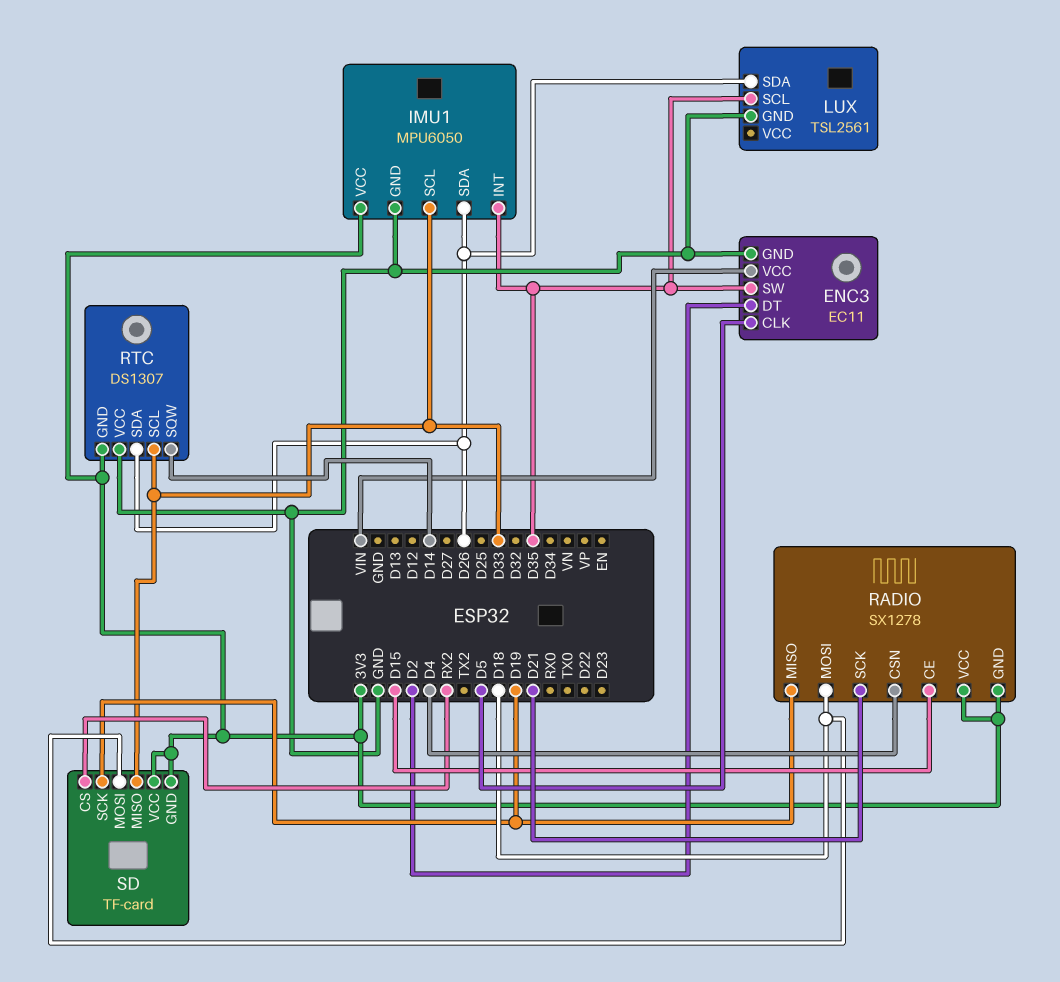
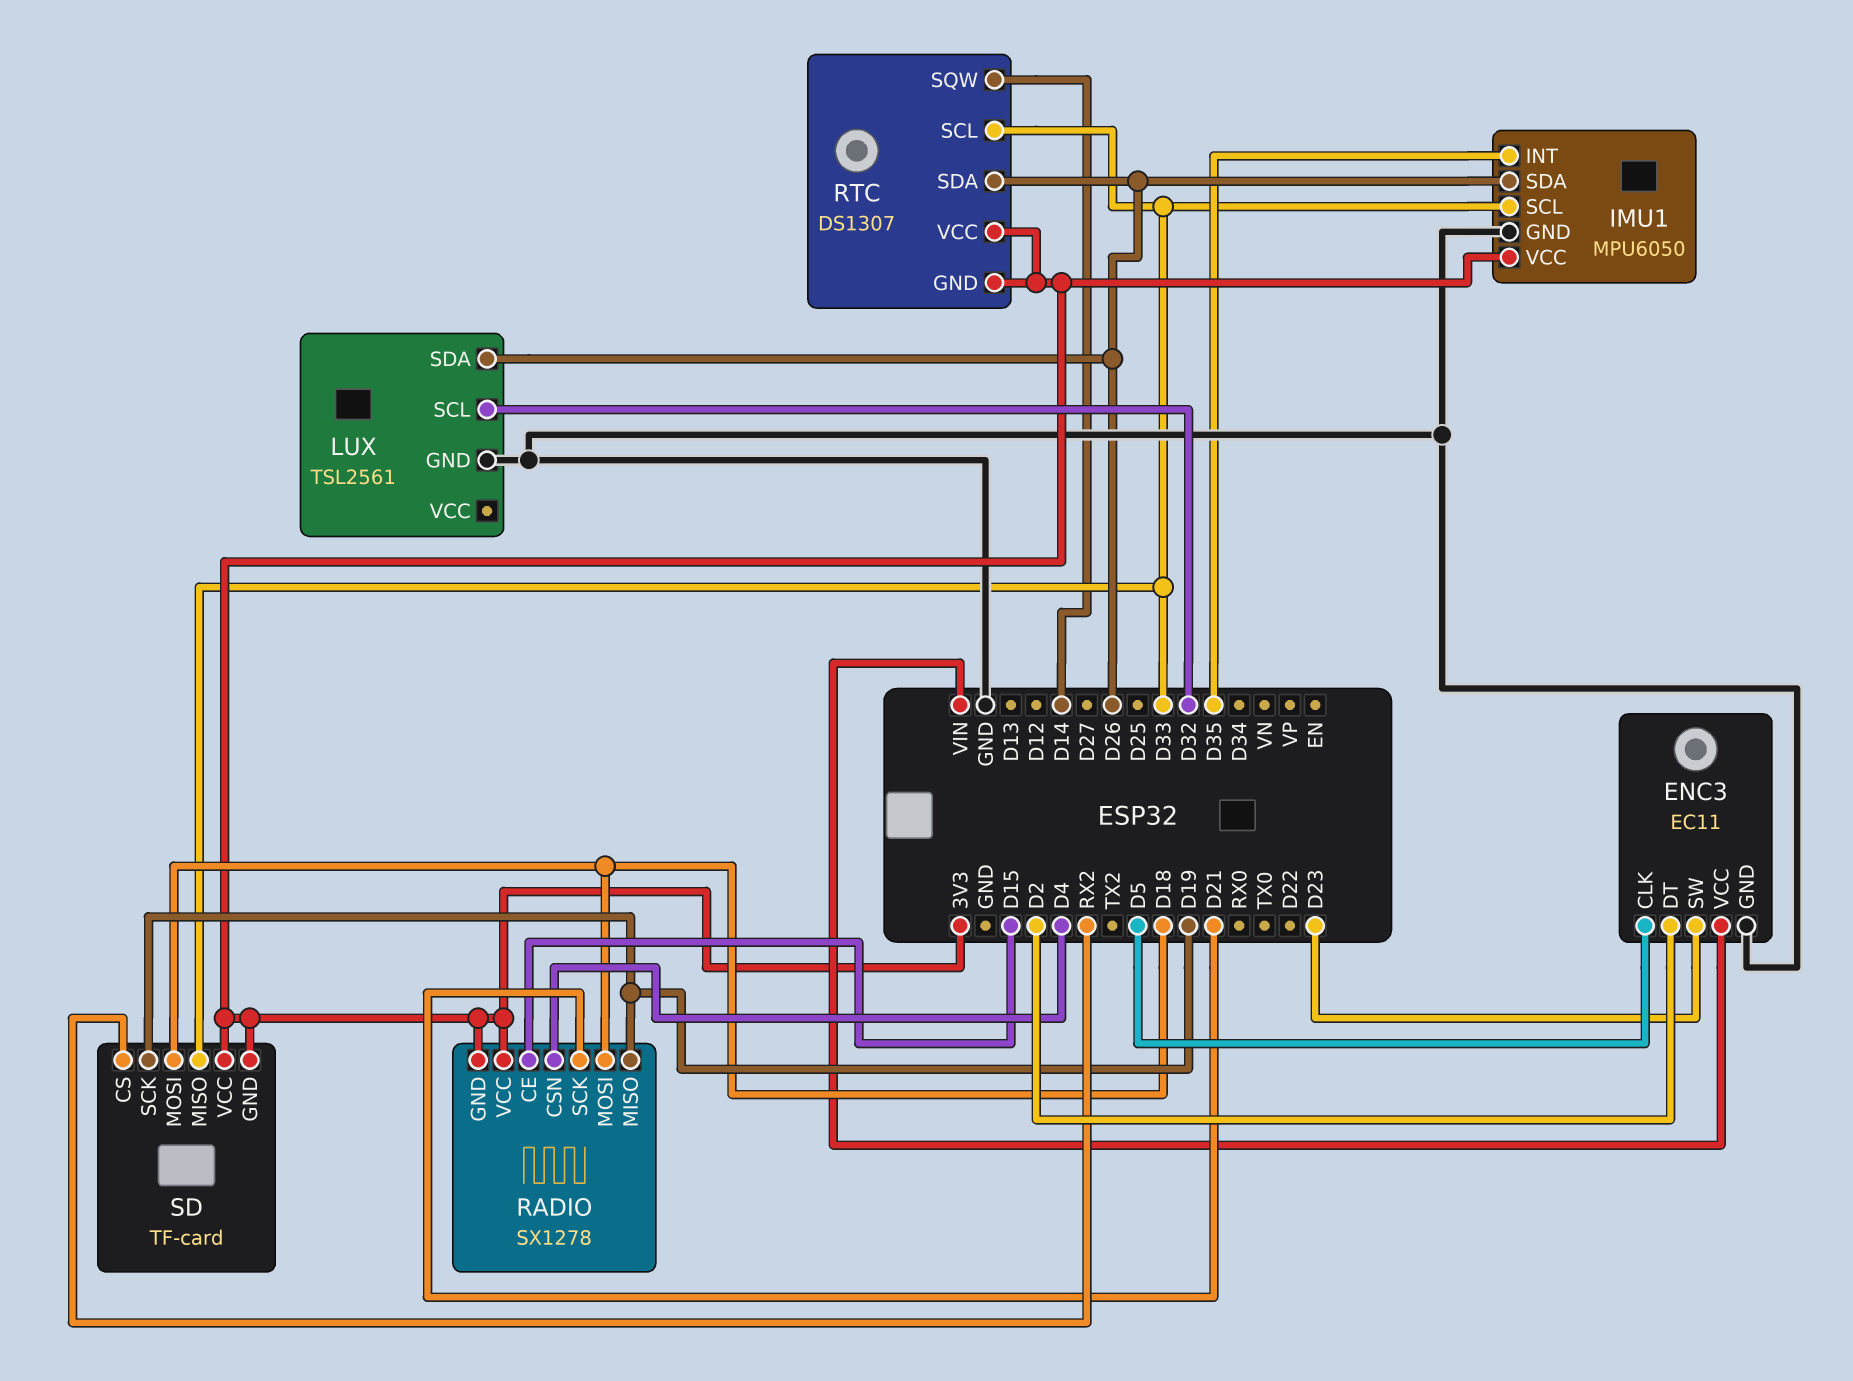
ENC3 pin SW: D35 -> D23
LUX pin SCL: D35 -> D32
RTC pin VCC: GND -> 3V3

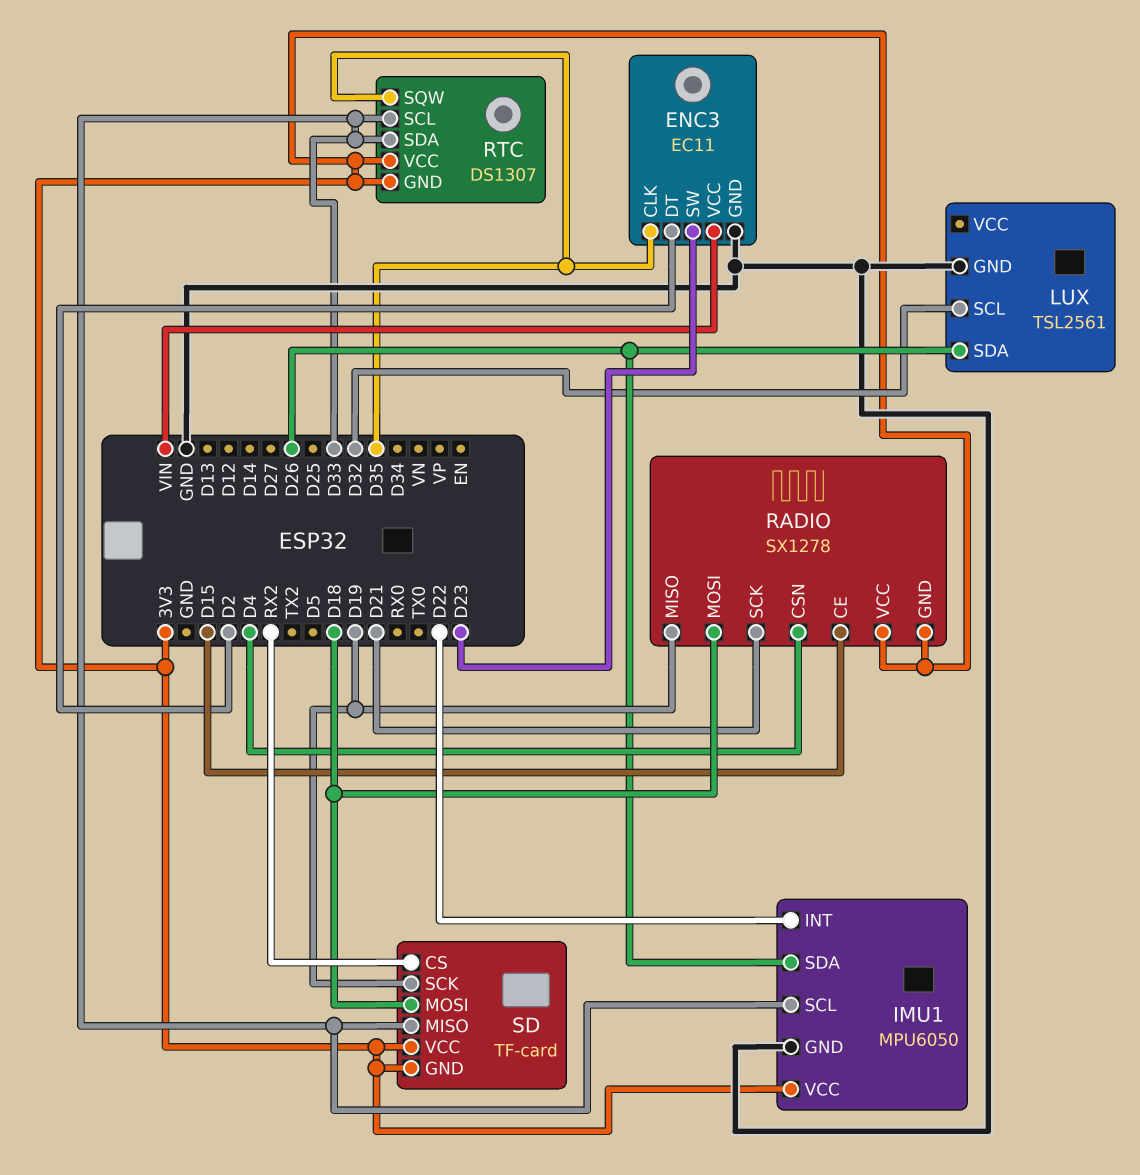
ENC3 pin CLK: D5 -> D35
IMU1 pin INT: D35 -> D22
RTC pin SDA: D26 -> D33
RTC pin SQW: D14 -> D35

